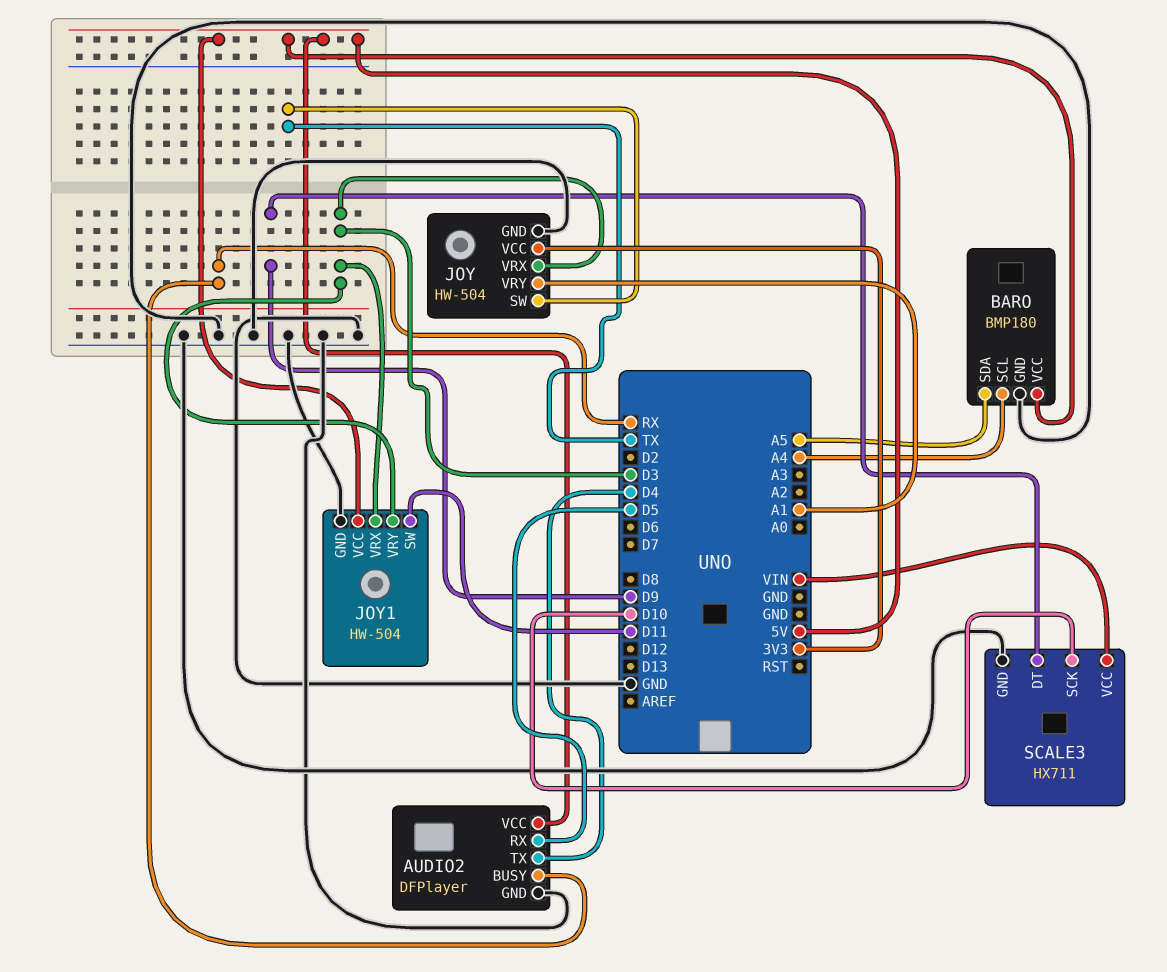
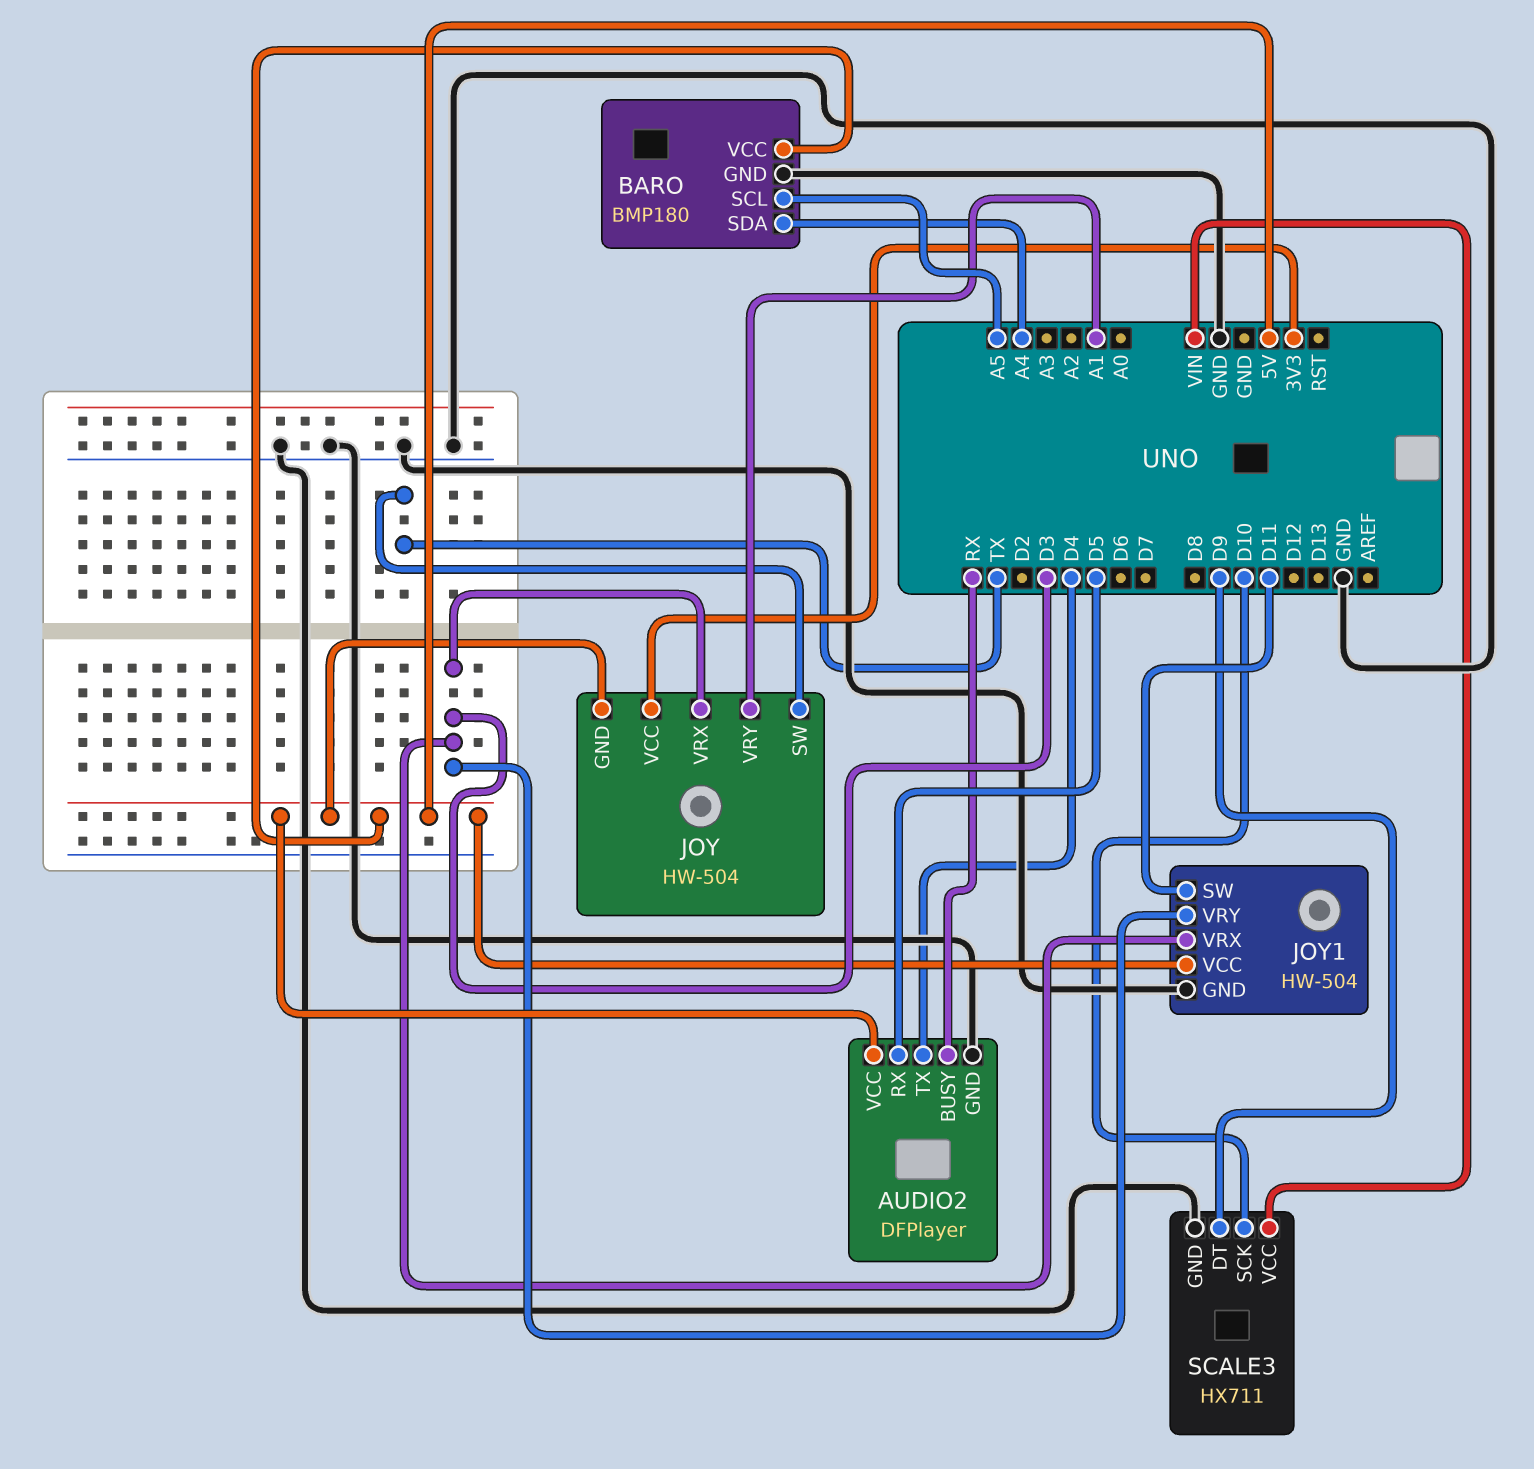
BARO pin SCL: A4 -> A5
BARO pin SDA: A5 -> A4
JOY pin GND: GND -> 5V

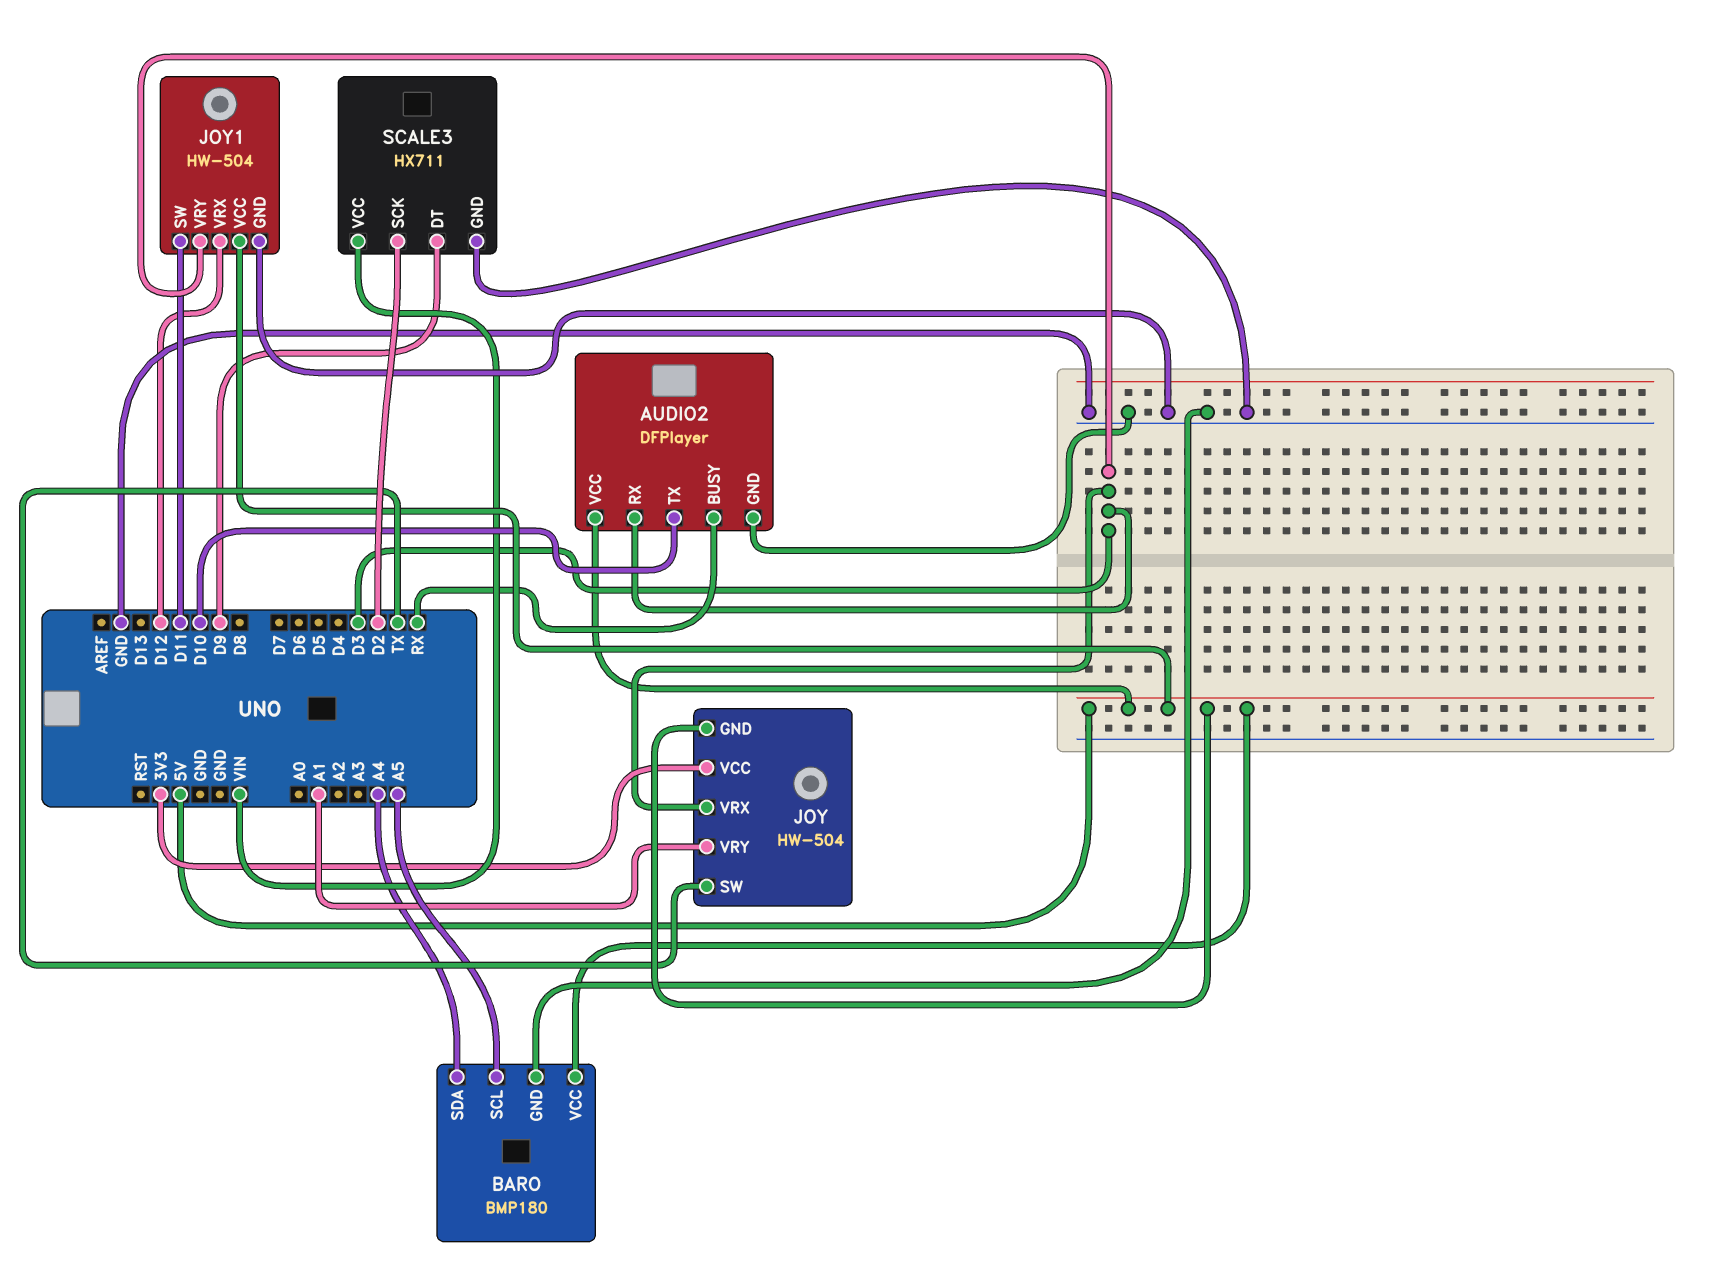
AUDIO2 pin RX: D5 -> D3
AUDIO2 pin TX: D4 -> D10
JOY1 pin VRX: D3 -> D12
SCALE3 pin SCK: D10 -> D2

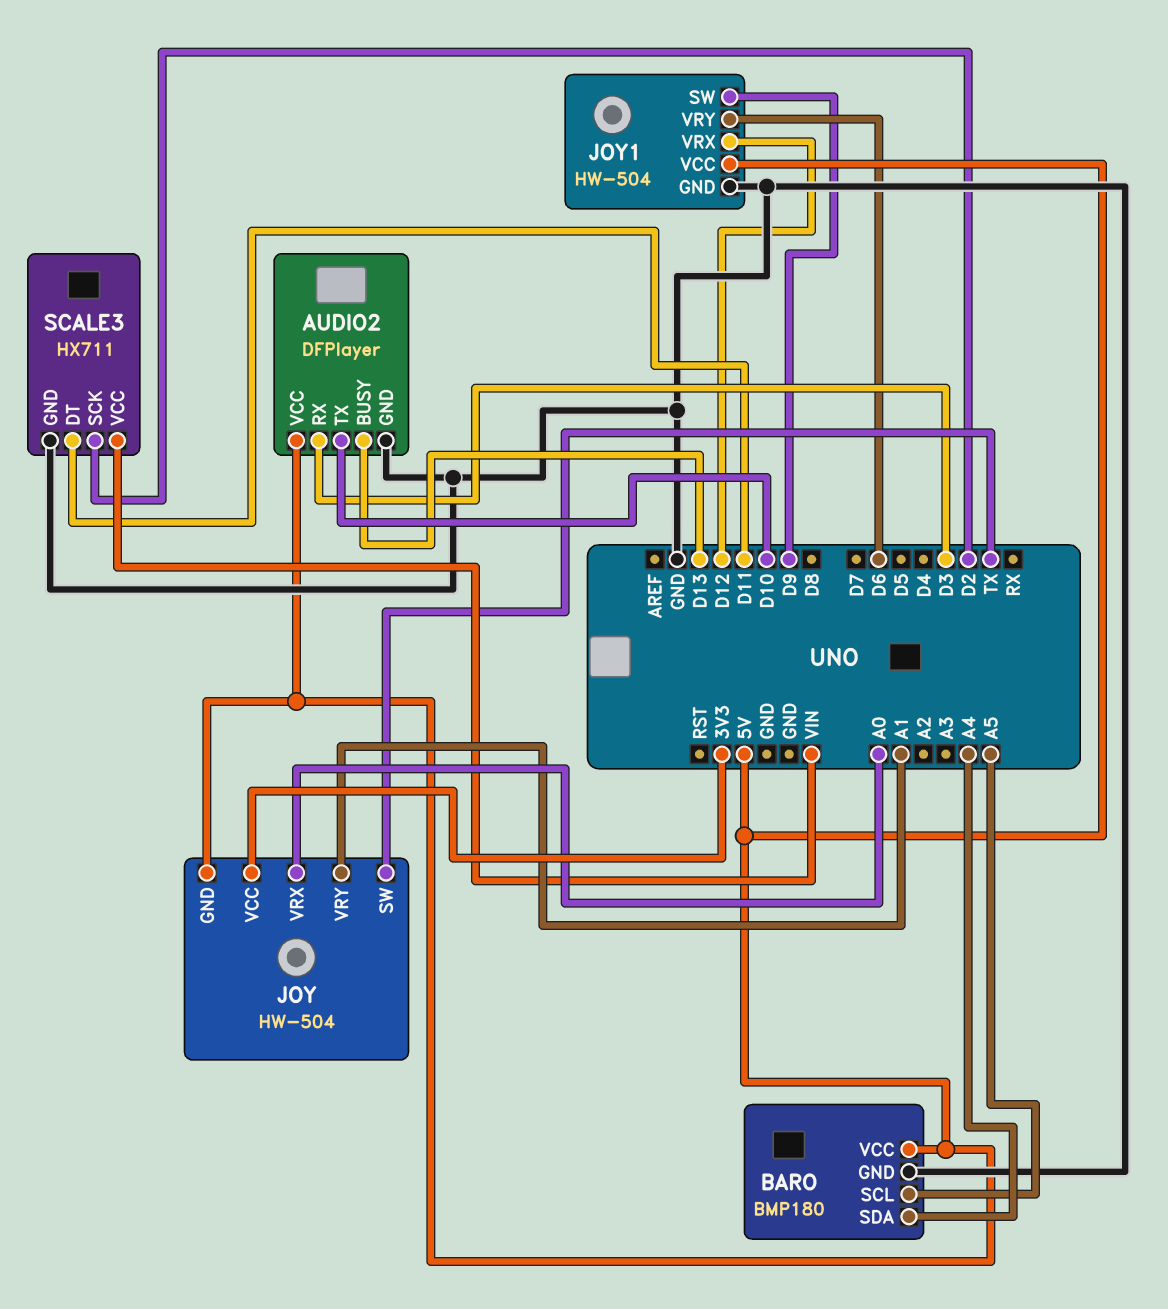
AUDIO2 pin BUSY: RX -> D13
JOY pin VRX: D3 -> A0
JOY1 pin SW: D11 -> D9
JOY1 pin VRY: D3 -> D6
SCALE3 pin DT: D9 -> D11

